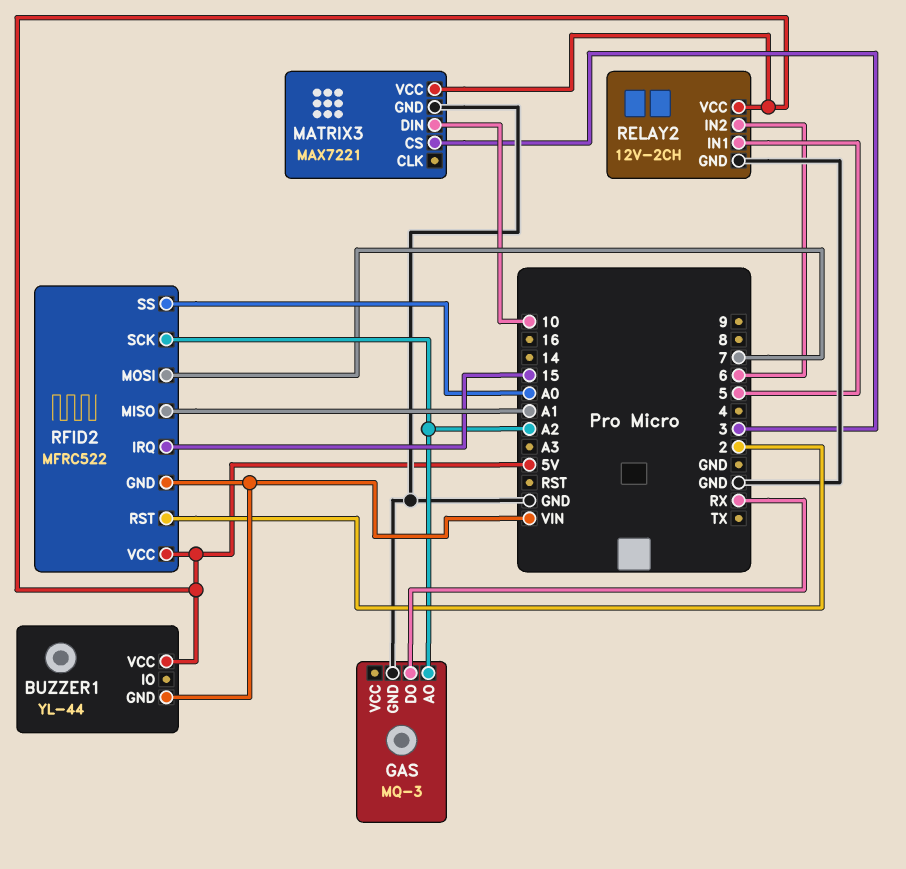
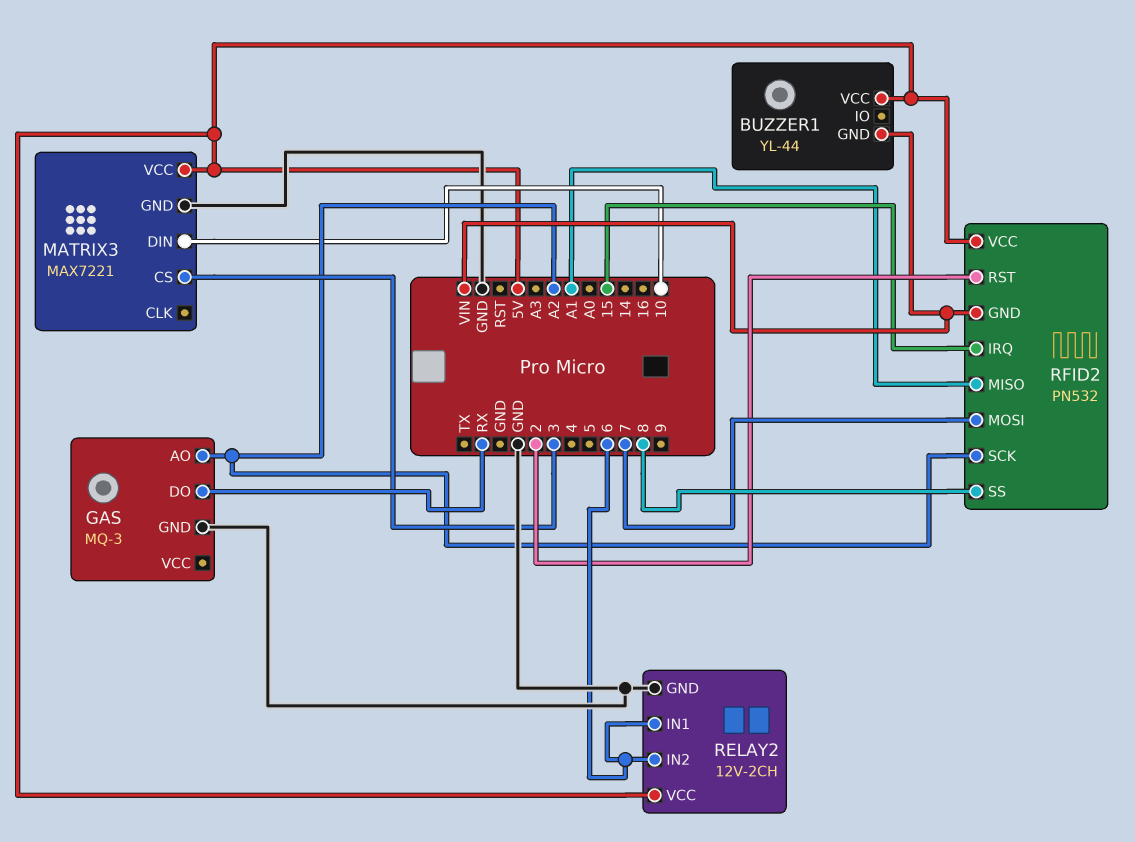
RELAY2 pin IN1: 5 -> 6
RFID2: MFRC522 -> PN532
RFID2 pin SS: A0 -> 8

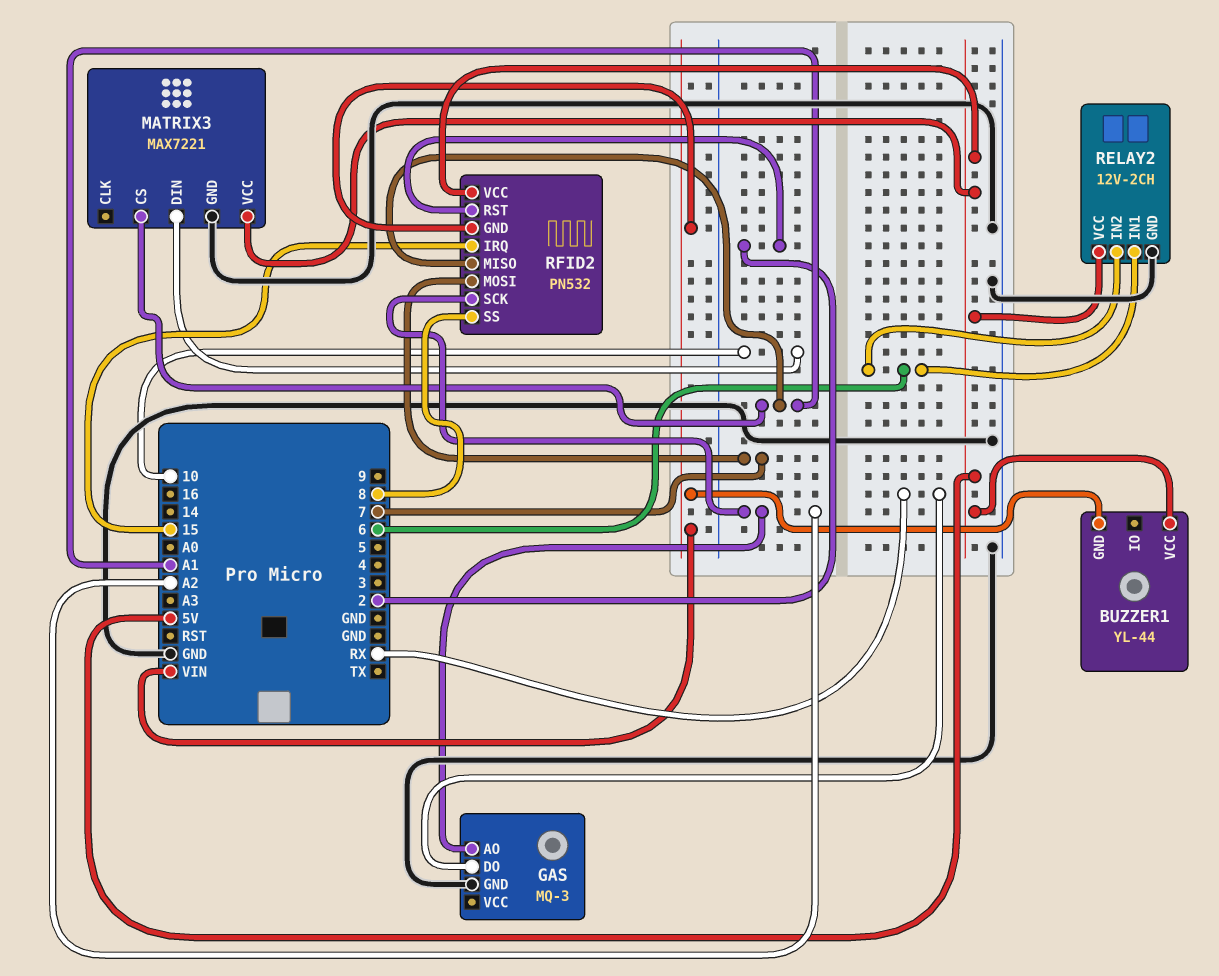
MATRIX3 pin CS: 3 -> A1

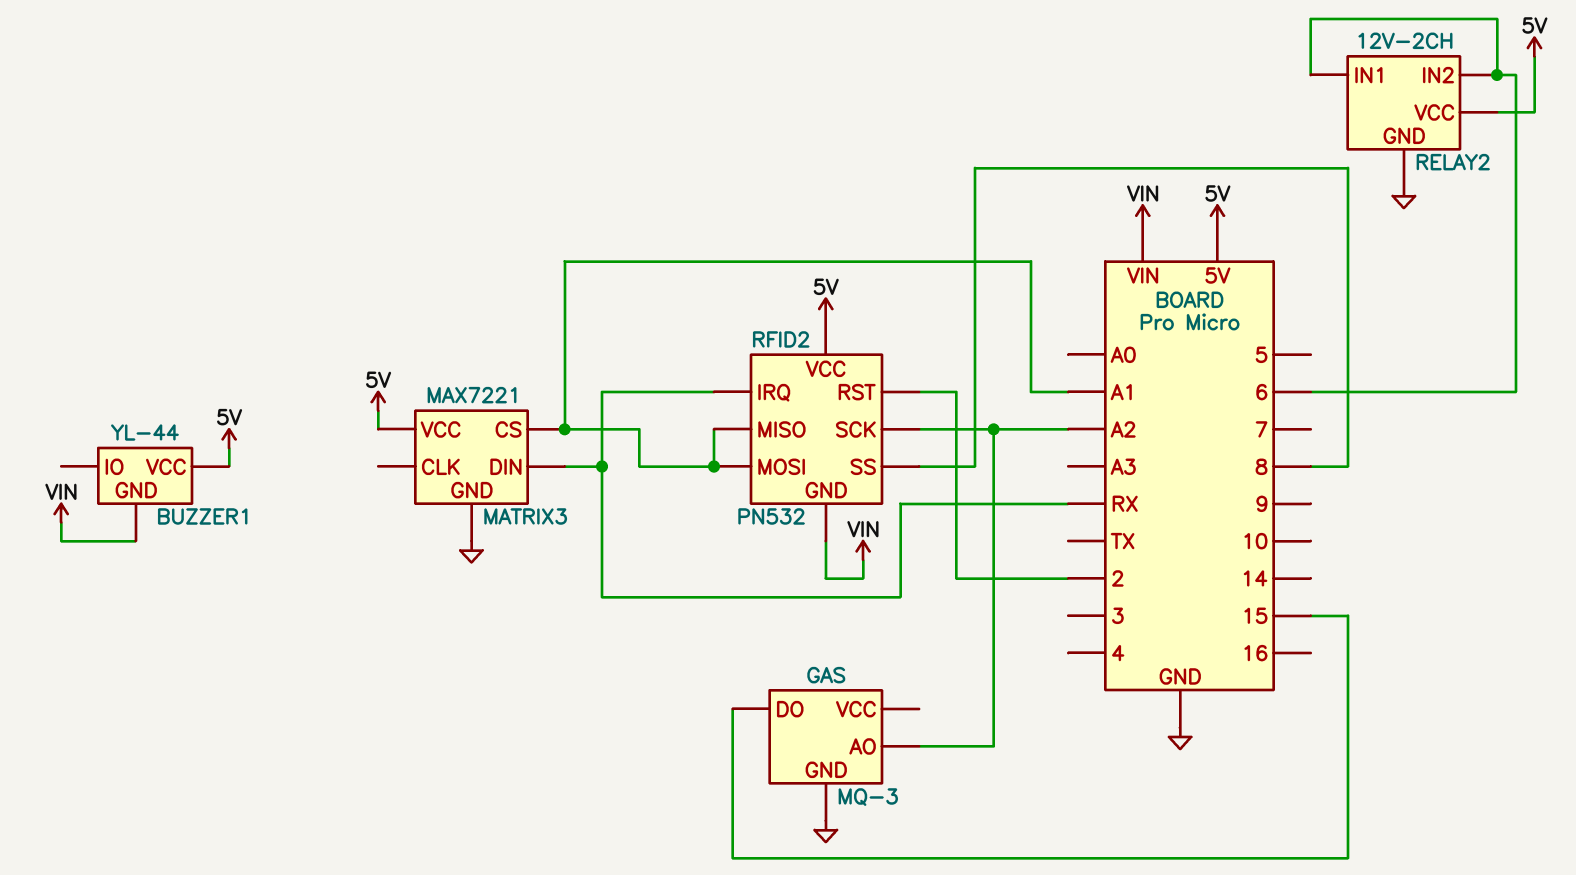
GAS pin DO: RX -> 15
MATRIX3 pin DIN: 10 -> RX
RFID2 pin IRQ: 15 -> RX
RFID2 pin MOSI: 7 -> A1

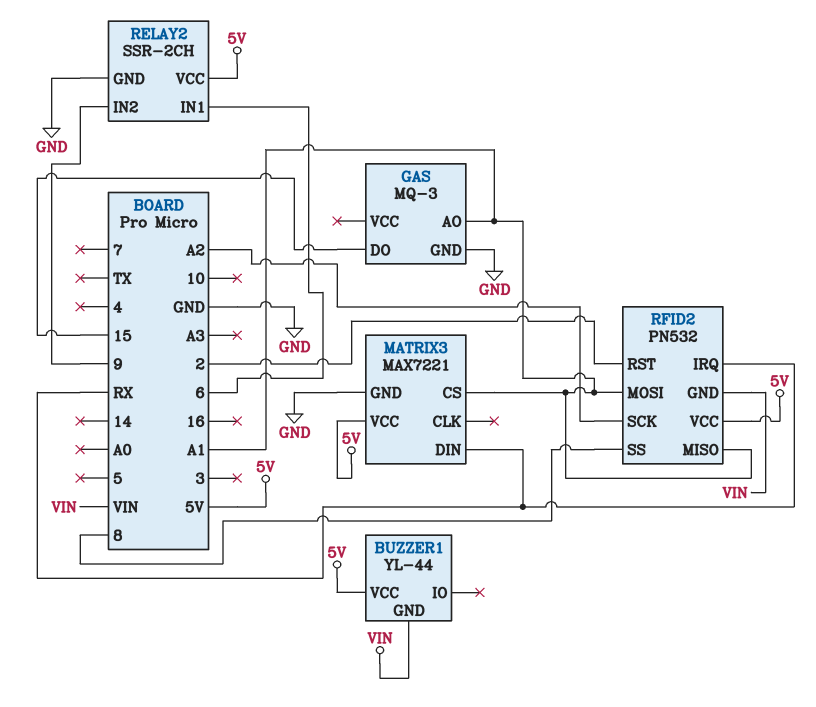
GAS pin AO: A2 -> A1
RELAY2: 12V-2CH -> SSR-2CH
RELAY2 pin IN2: 6 -> 9

